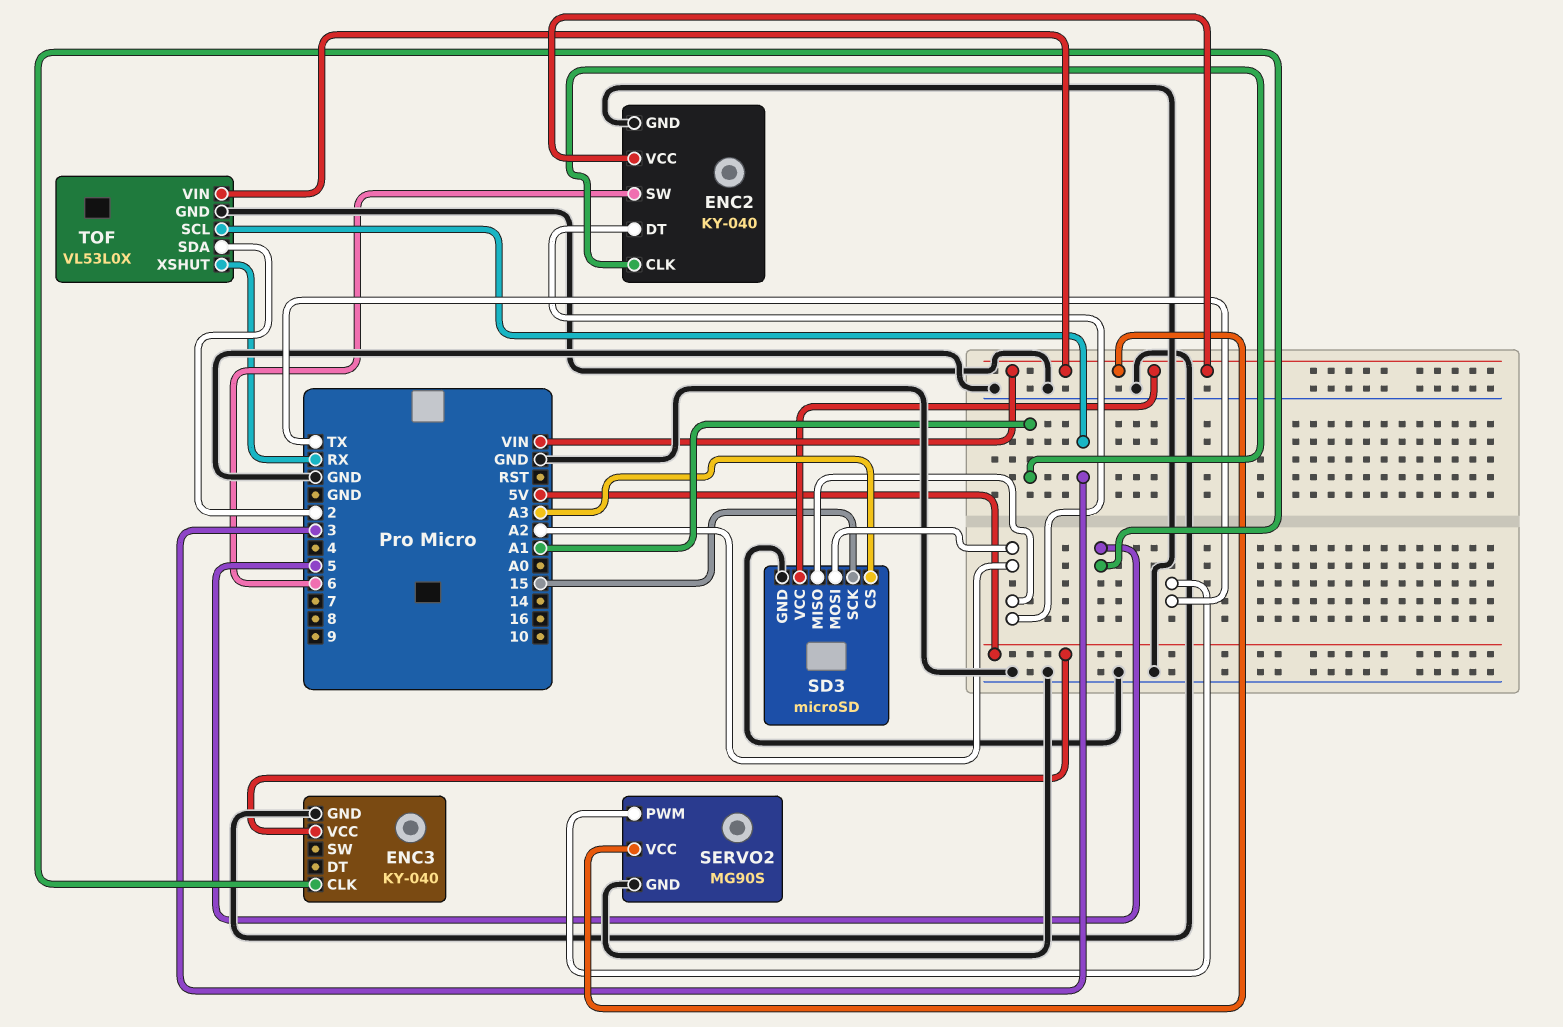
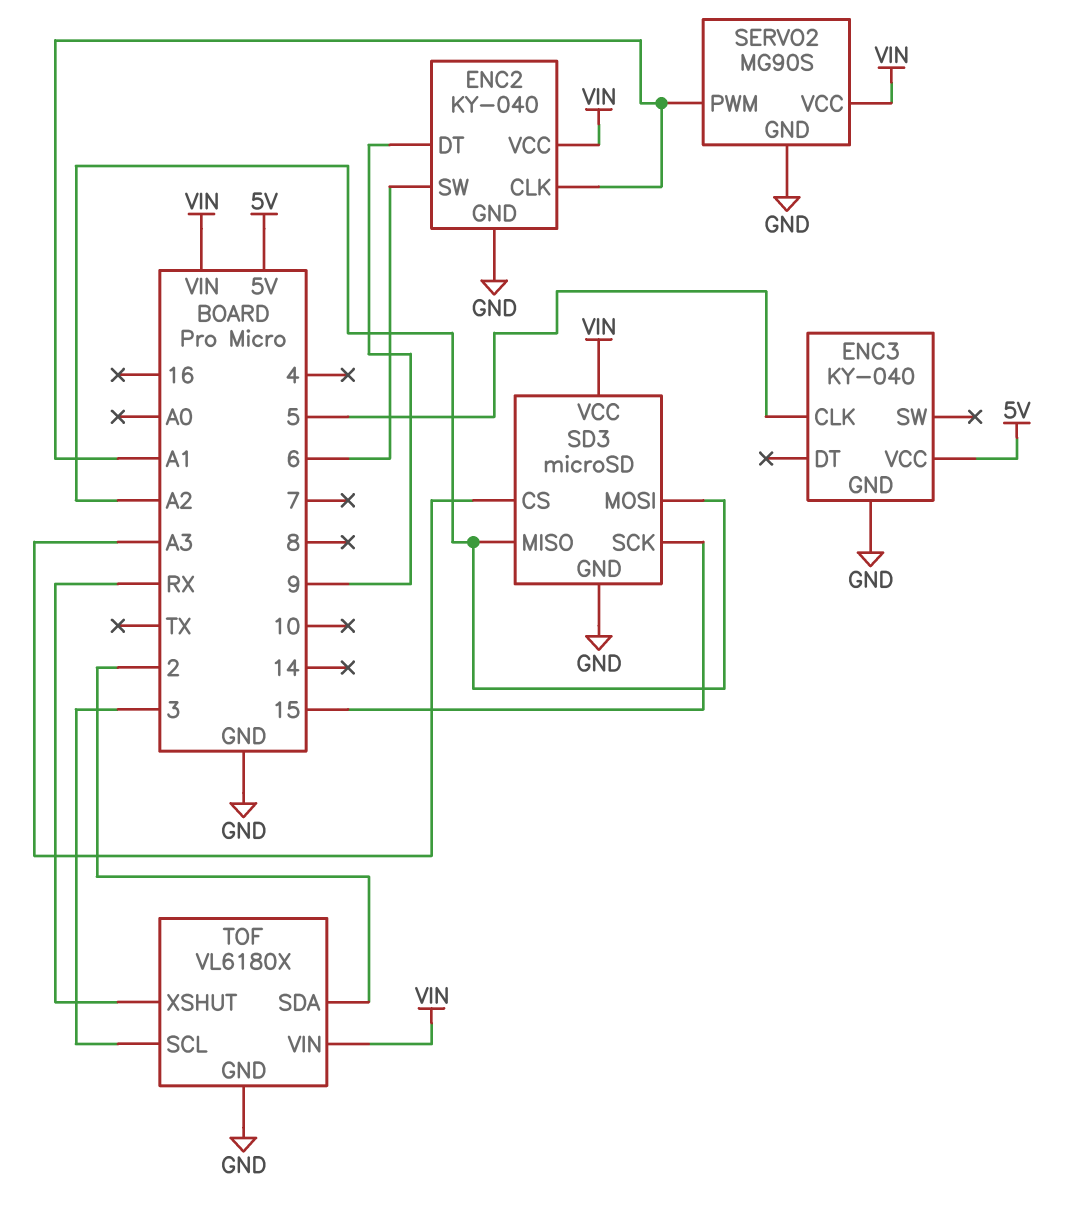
ENC2 pin DT: A2 -> 9
SERVO2 pin PWM: TX -> A1
TOF: VL53L0X -> VL6180X

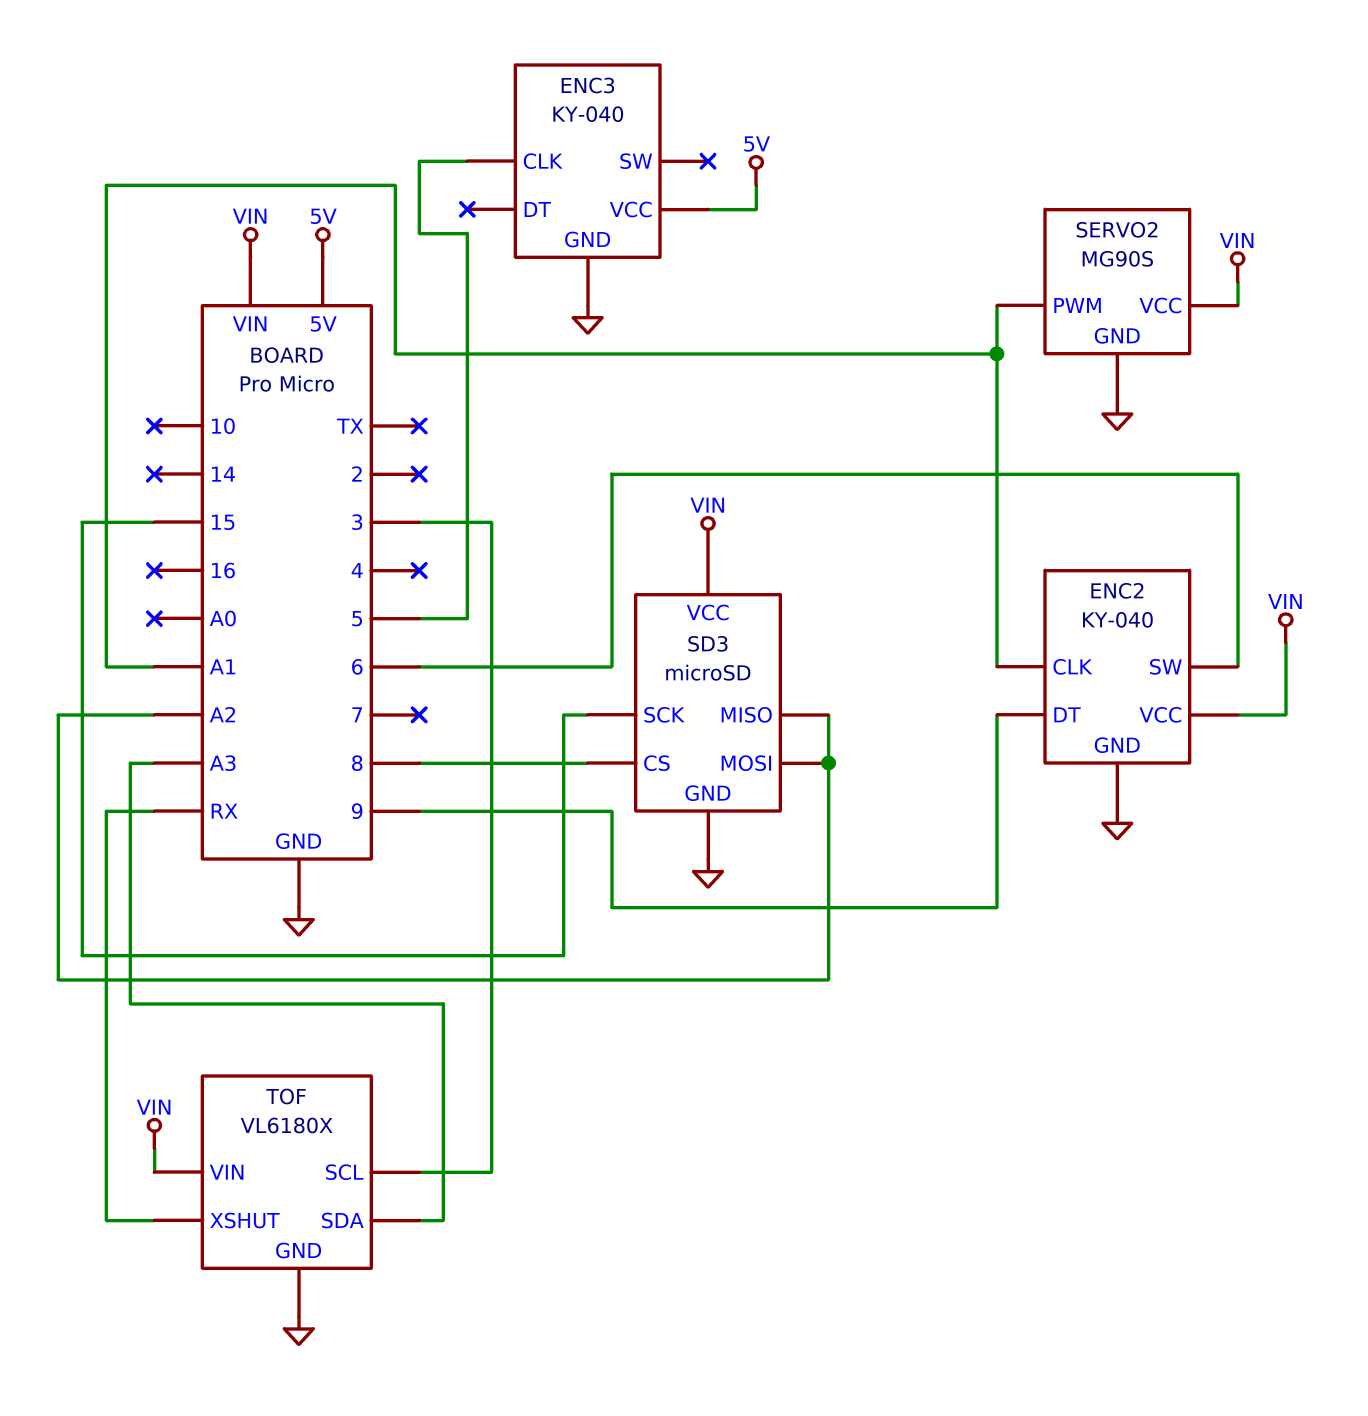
SD3 pin CS: A3 -> 8
TOF pin SDA: 2 -> A3

